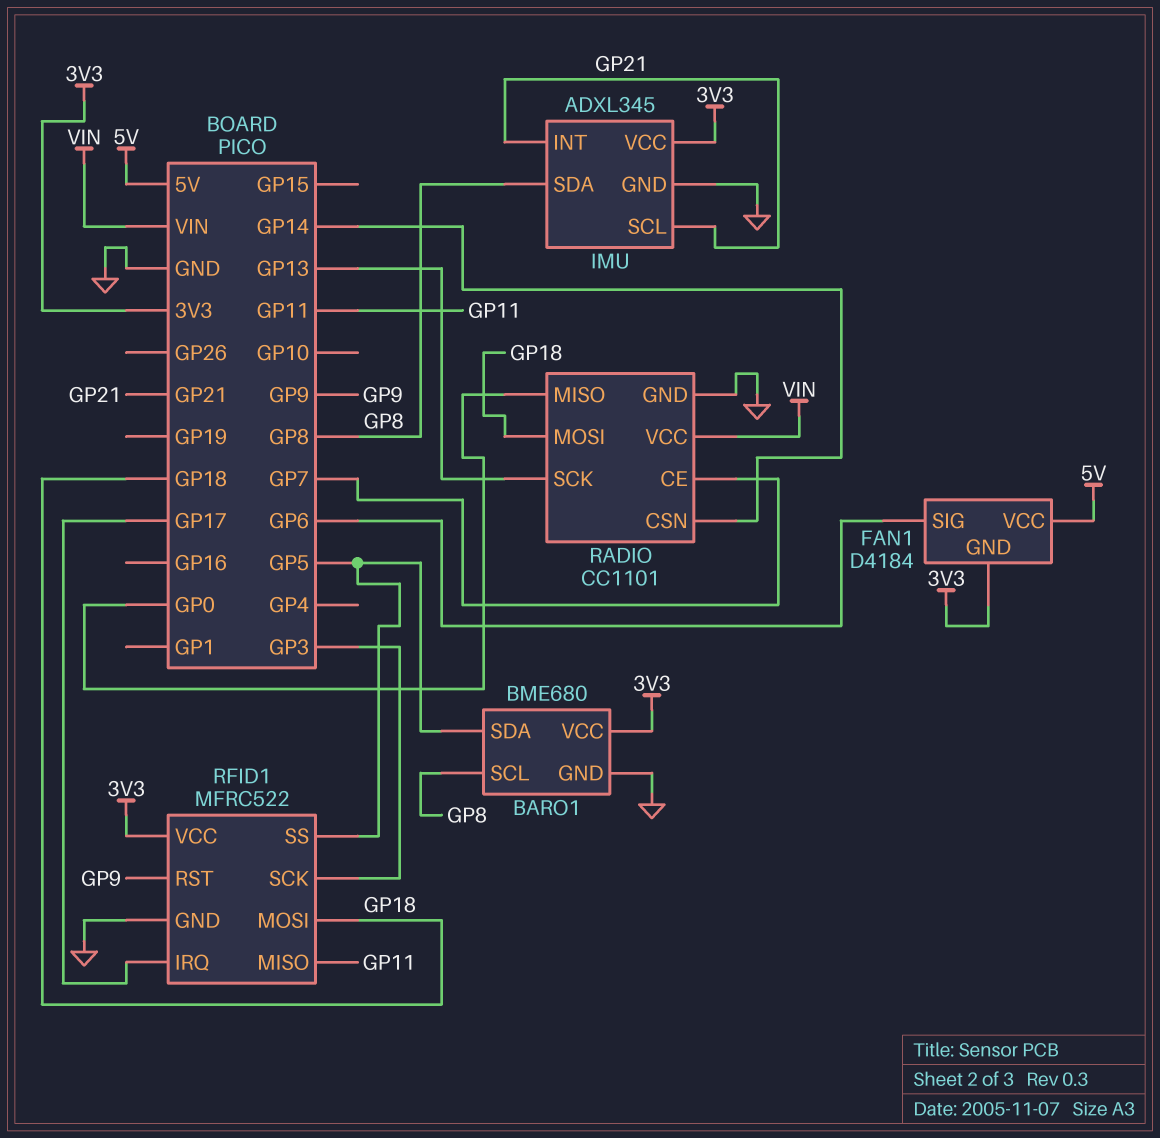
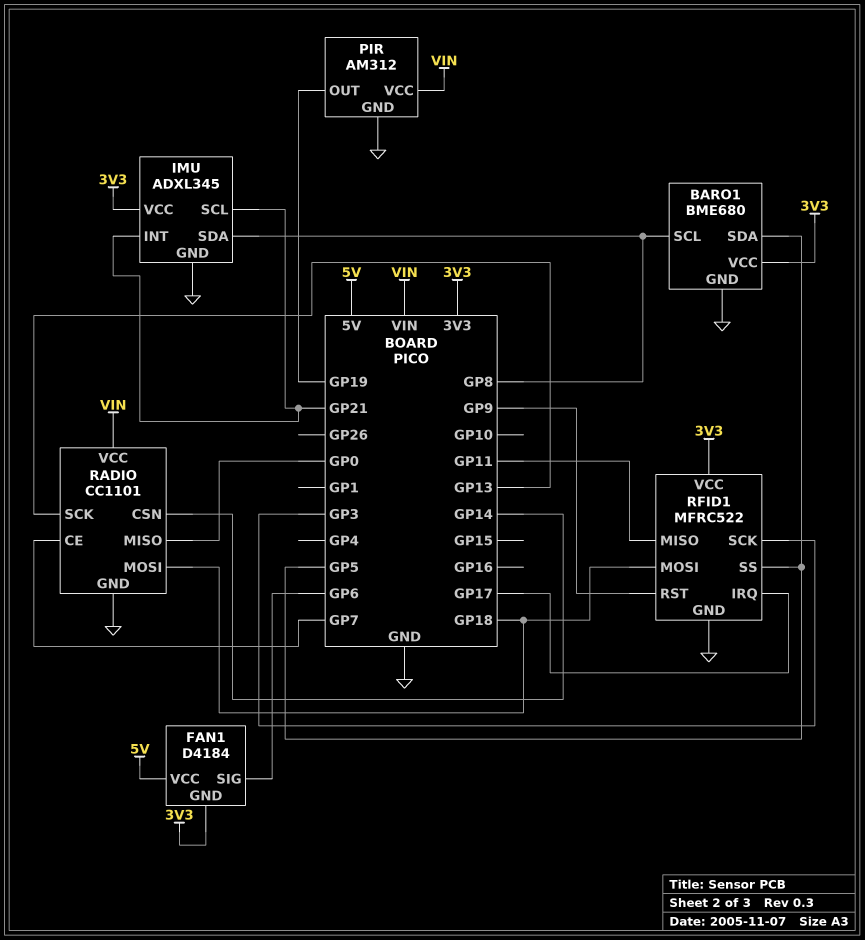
PIR: none -> AM312
PIR pin GND: none -> GND
PIR pin OUT: none -> GP19
PIR pin VCC: none -> VIN

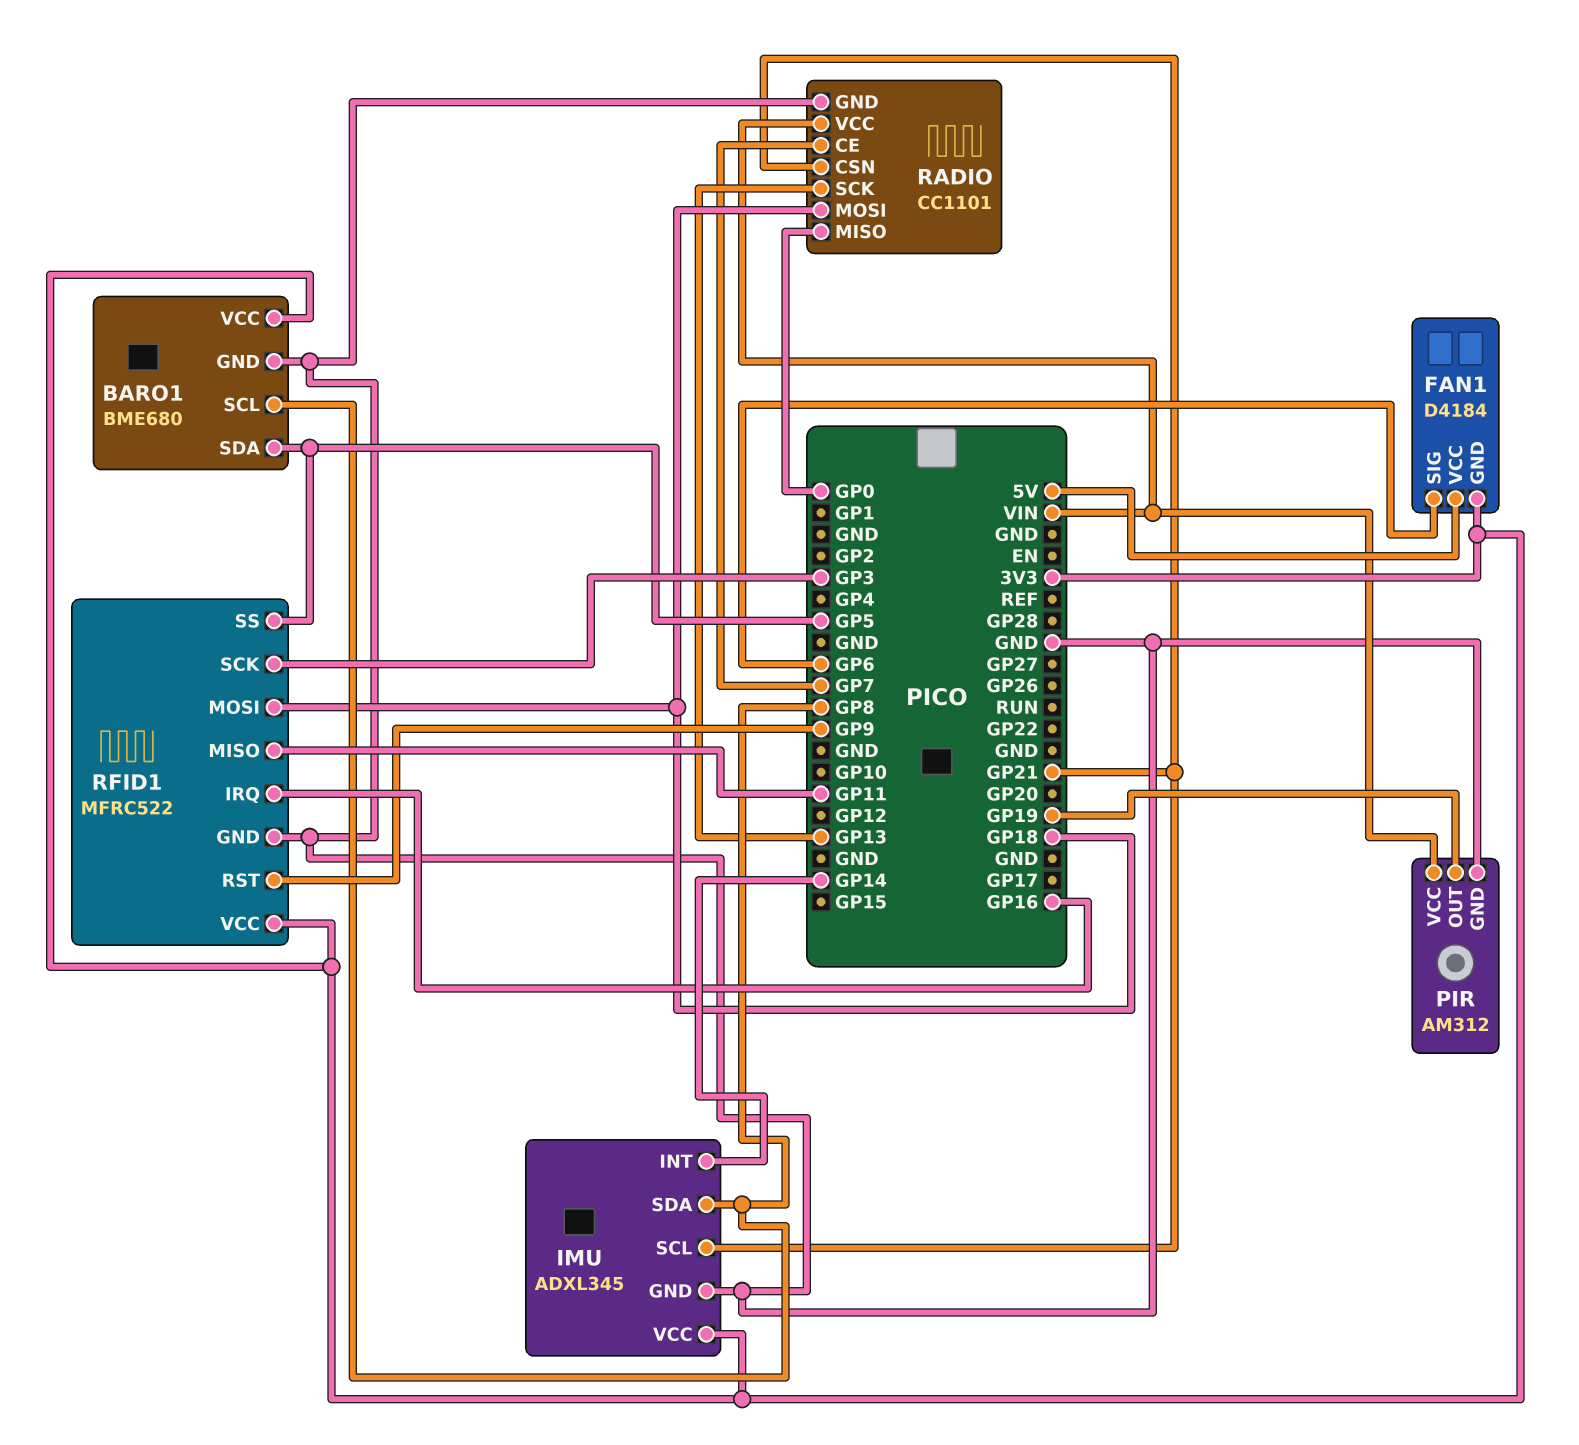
IMU pin INT: GP21 -> GP14
RADIO pin CSN: GP14 -> GP21
RFID1 pin IRQ: GP17 -> GP16

